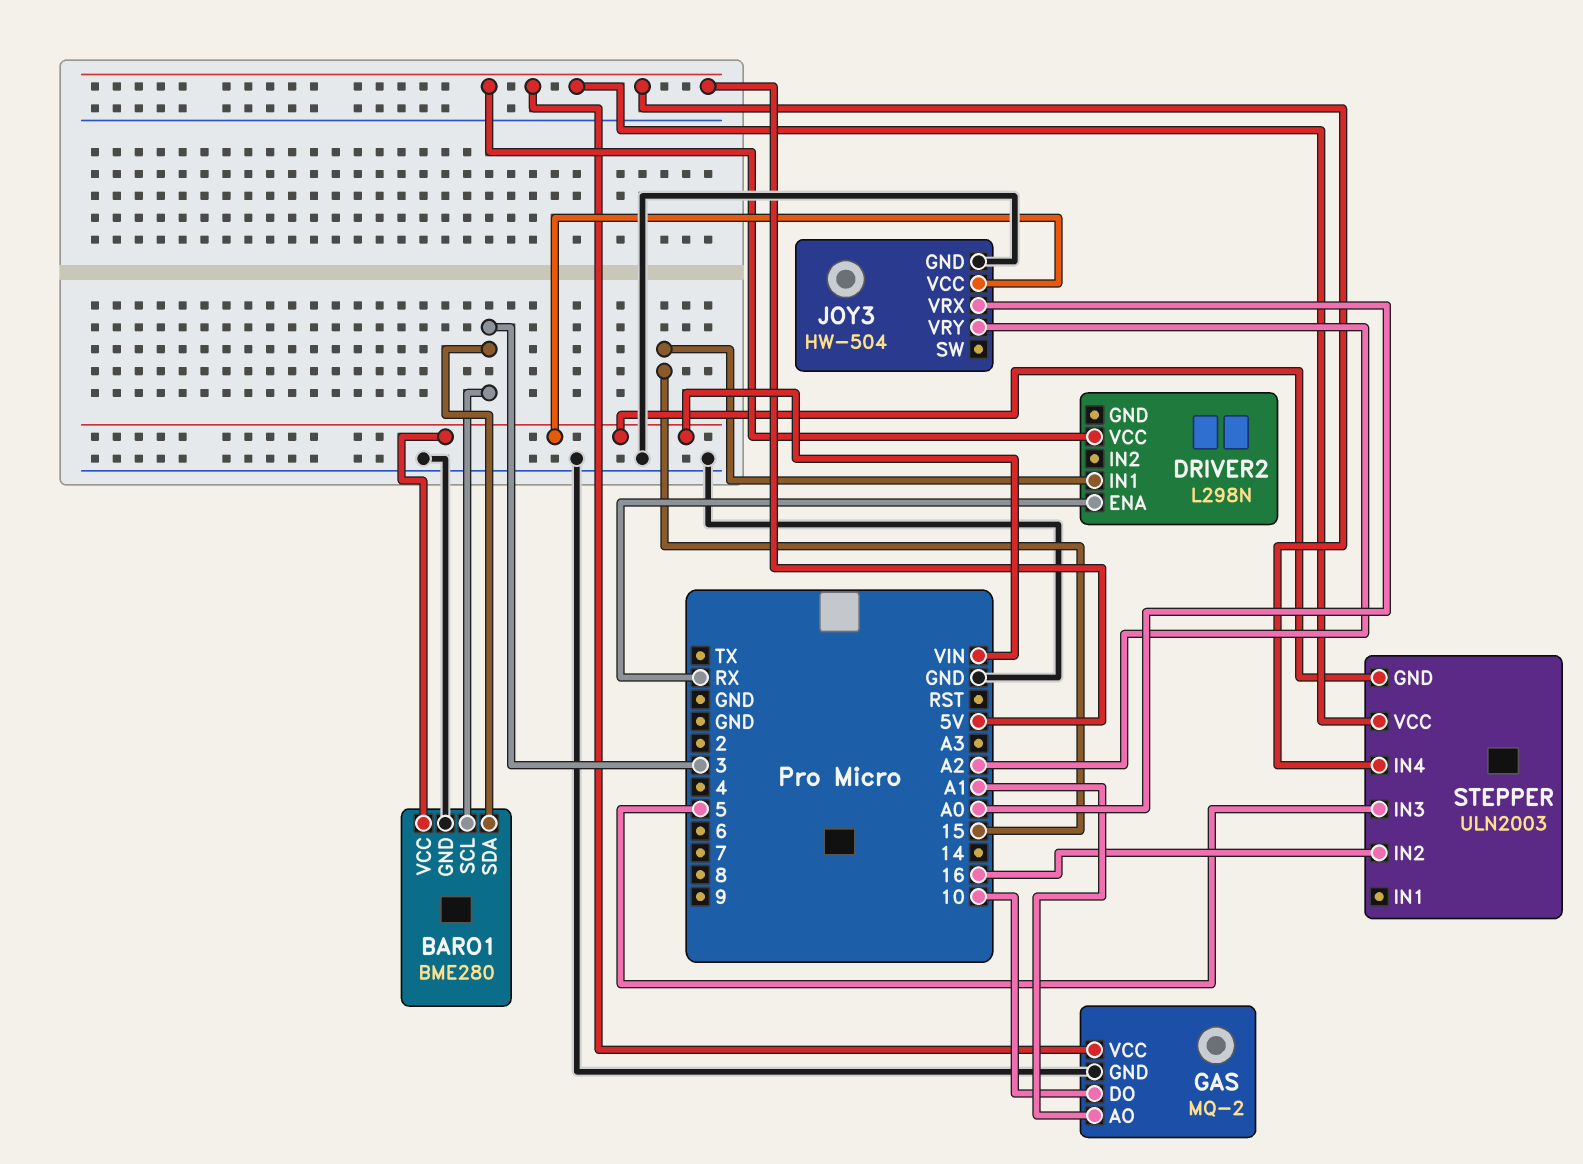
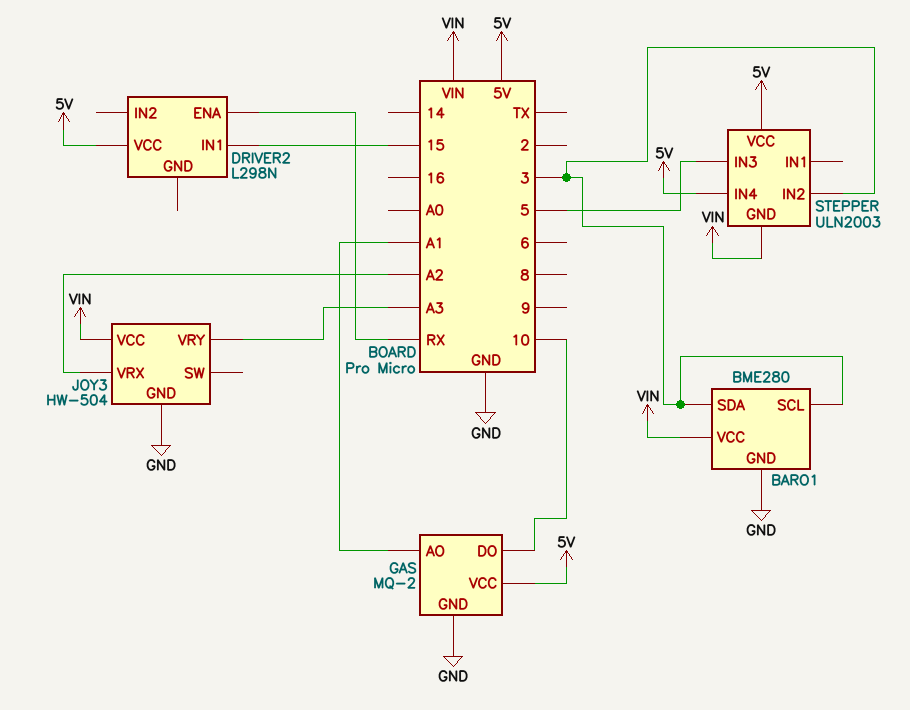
JOY3 pin VRX: A0 -> A2
JOY3 pin VRY: A2 -> A3
STEPPER pin IN2: 16 -> 3

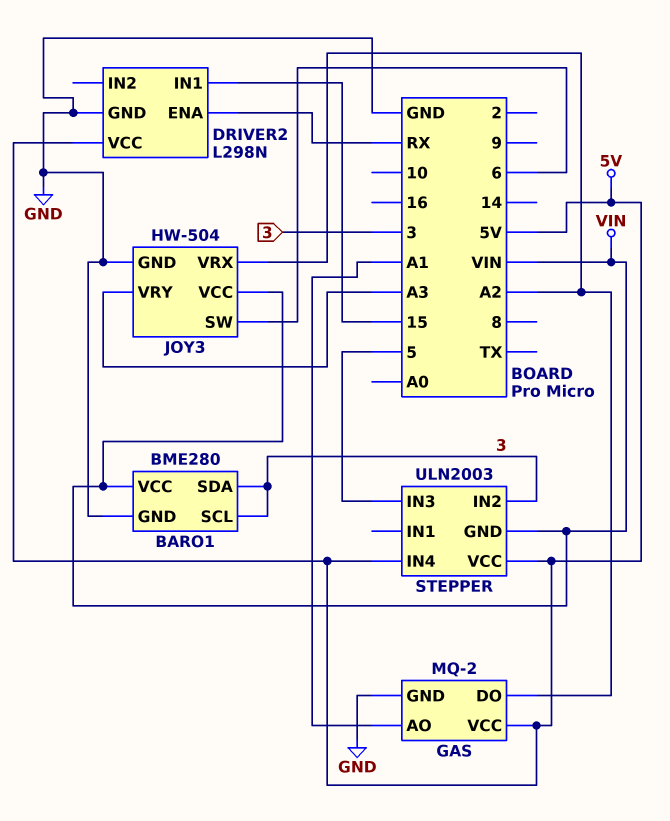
DRIVER2 pin GND: none -> GND
GAS pin DO: 10 -> A2
JOY3 pin SW: none -> 6

